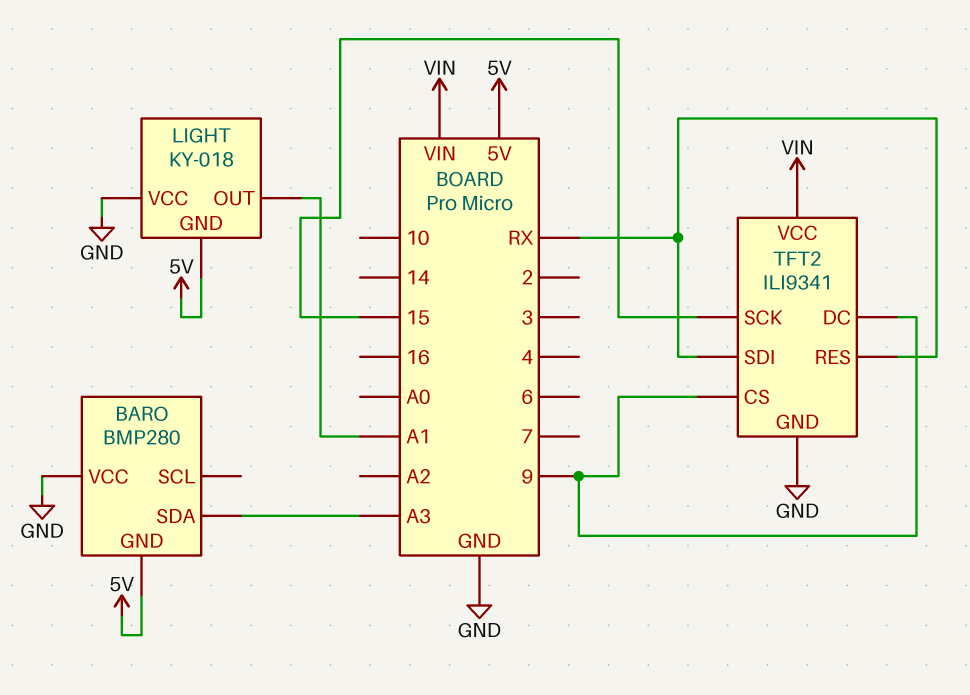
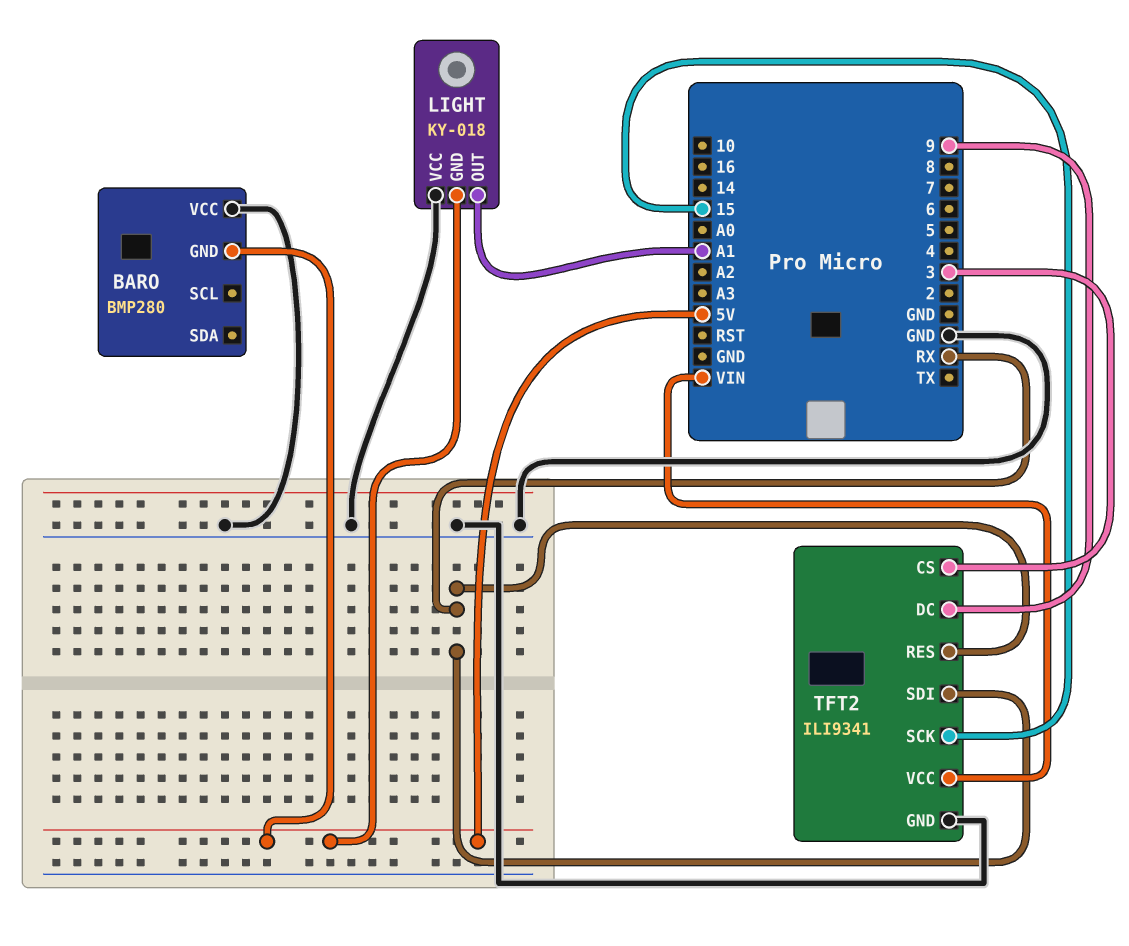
BARO pin SDA: A3 -> none
TFT2 pin CS: 9 -> 3

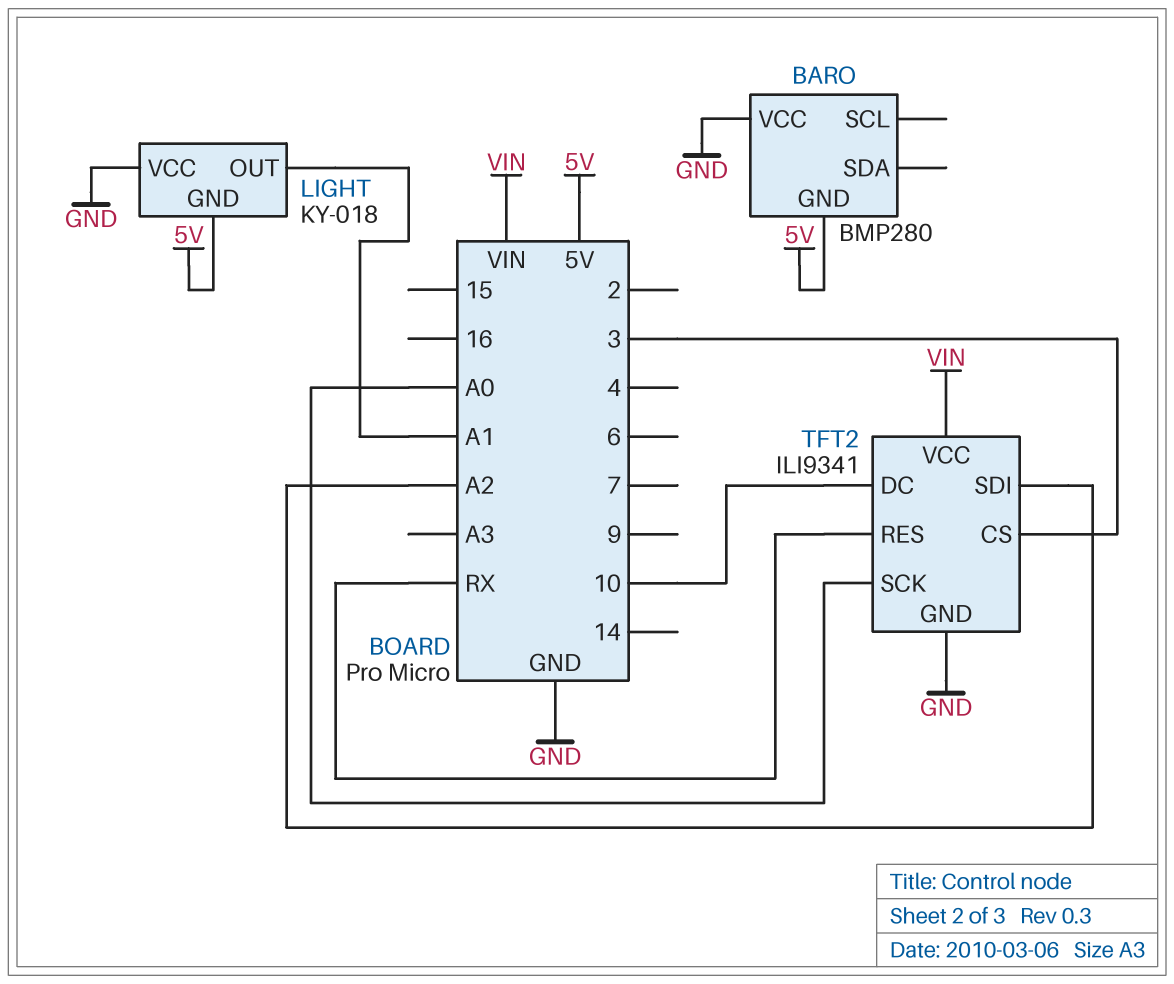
TFT2 pin DC: 9 -> 10
TFT2 pin SCK: 15 -> A0
TFT2 pin SDI: RX -> A2

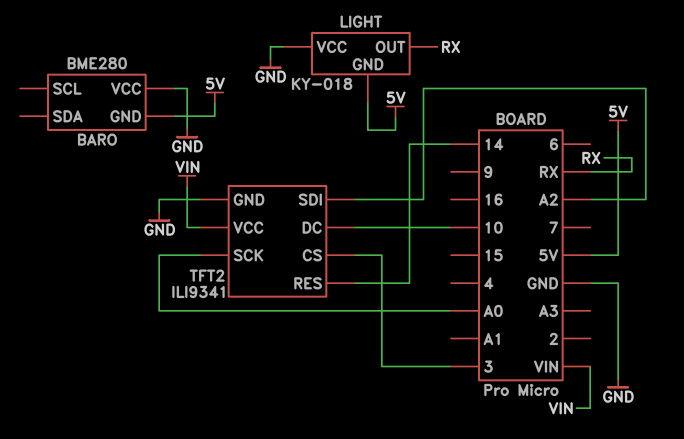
BARO: BMP280 -> BME280
LIGHT pin OUT: A1 -> RX
TFT2 pin RES: RX -> 14

